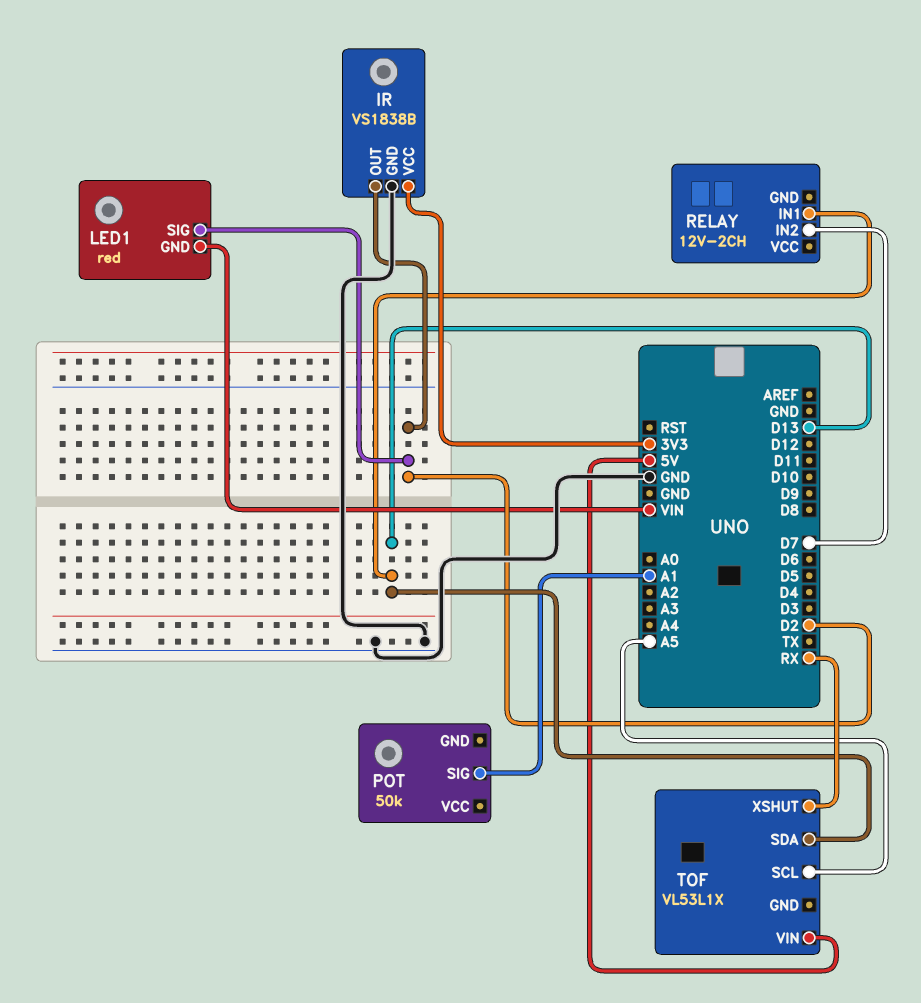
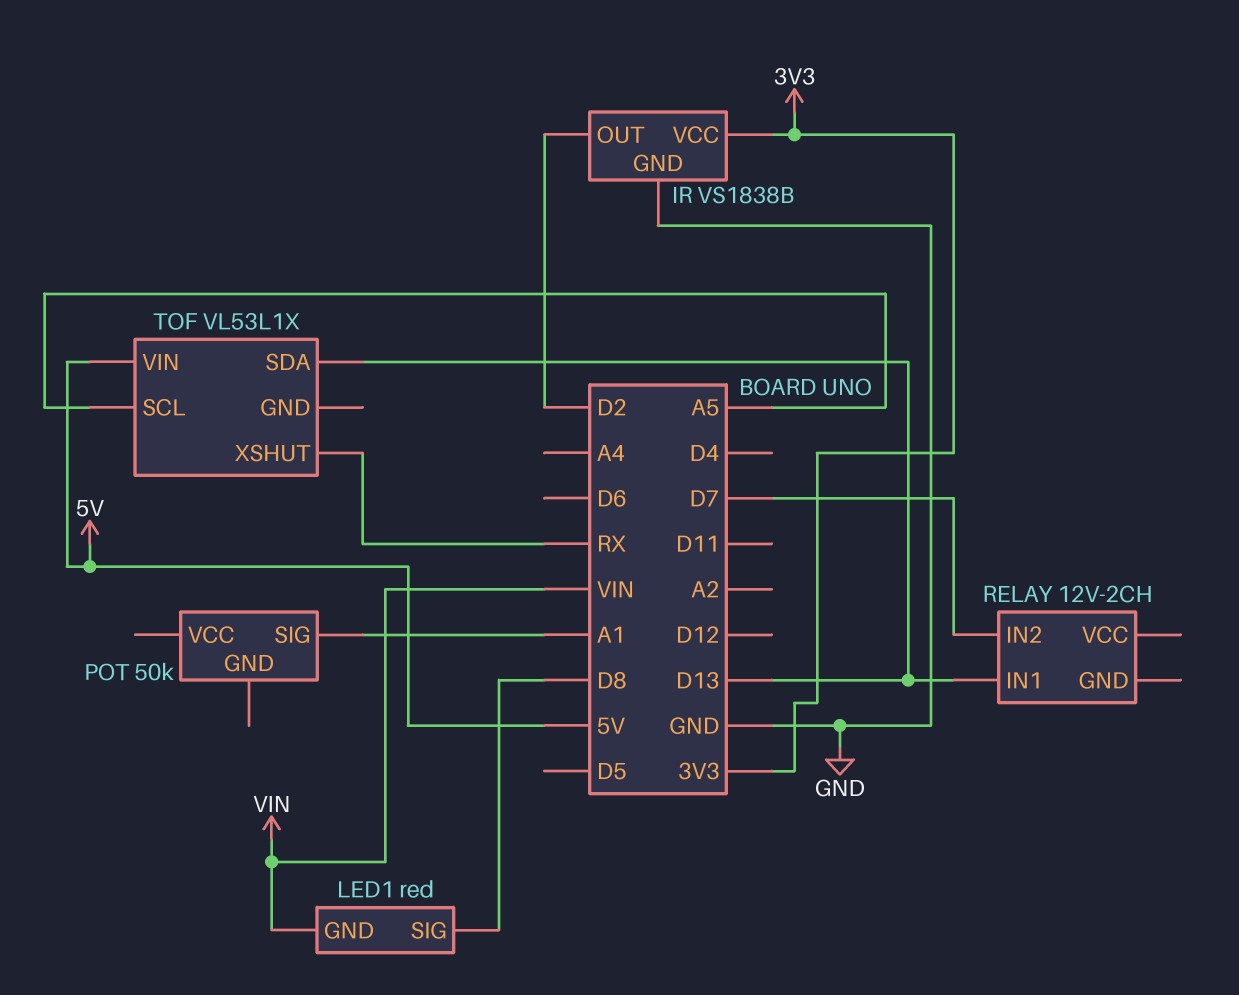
LED1 pin SIG: D2 -> D8

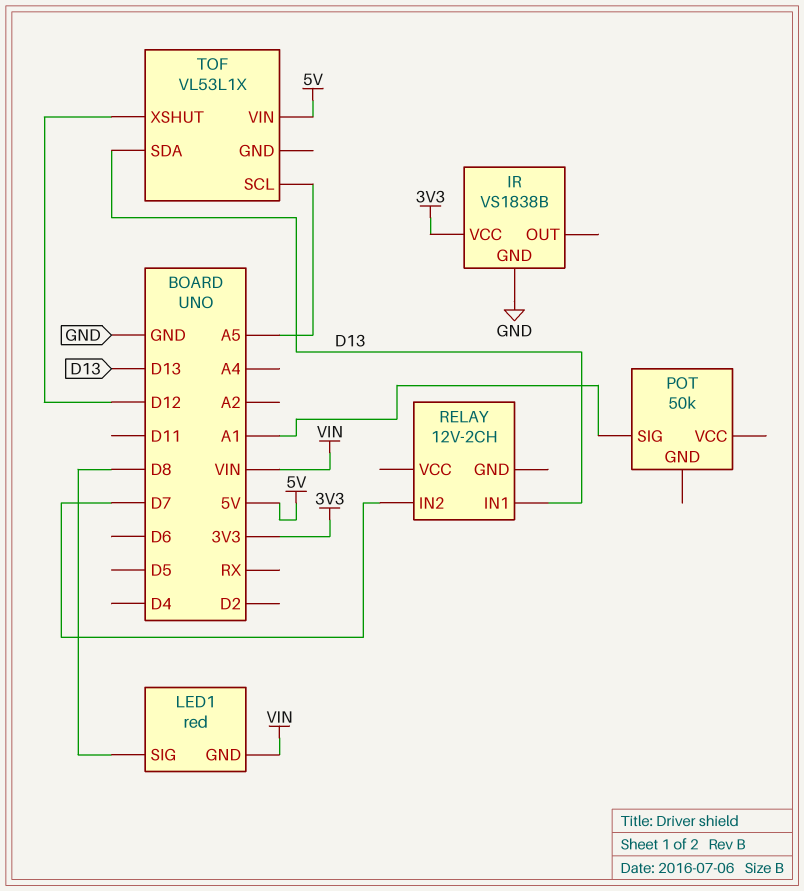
IR pin OUT: D2 -> none
TOF pin XSHUT: RX -> D12

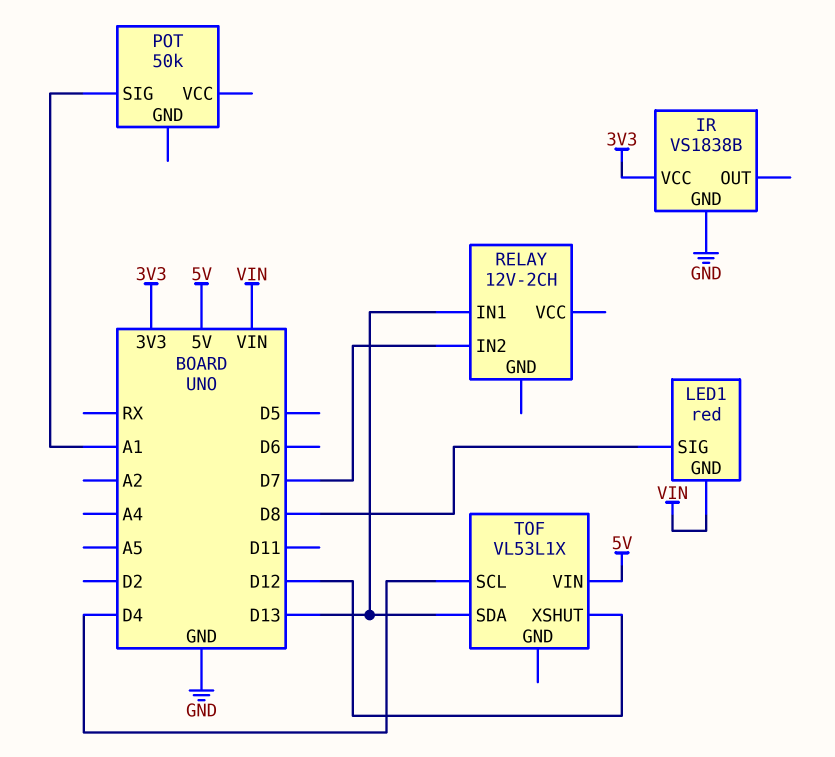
TOF pin SCL: A5 -> D4

